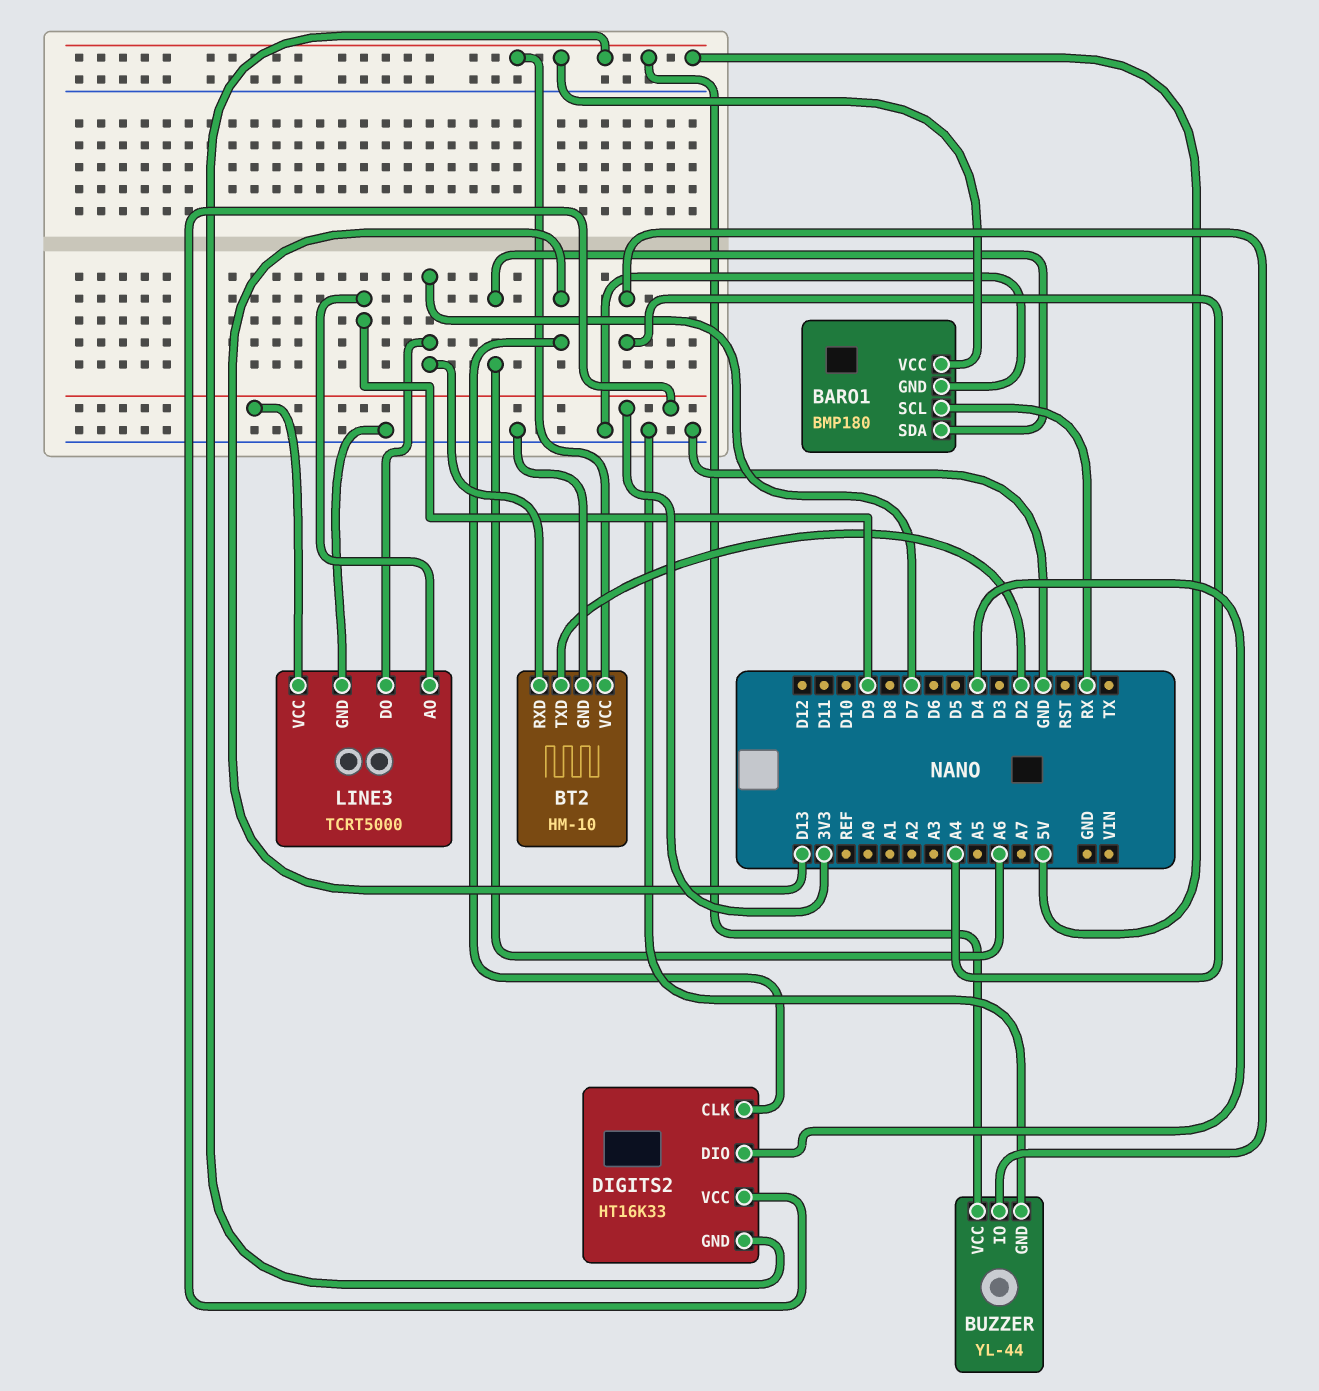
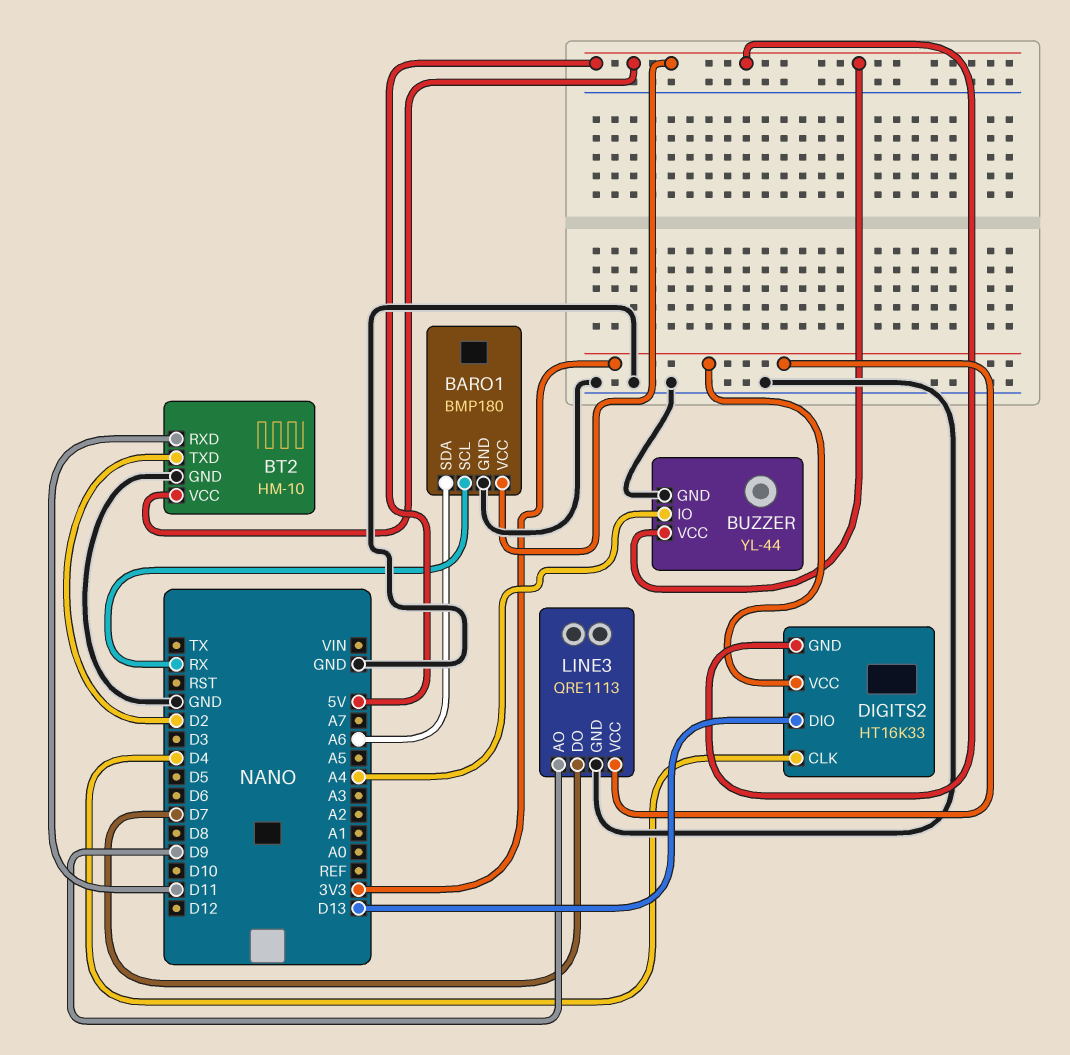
BT2 pin RXD: D7 -> D11
DIGITS2 pin CLK: D13 -> D4
DIGITS2 pin DIO: D4 -> D13
LINE3: TCRT5000 -> QRE1113

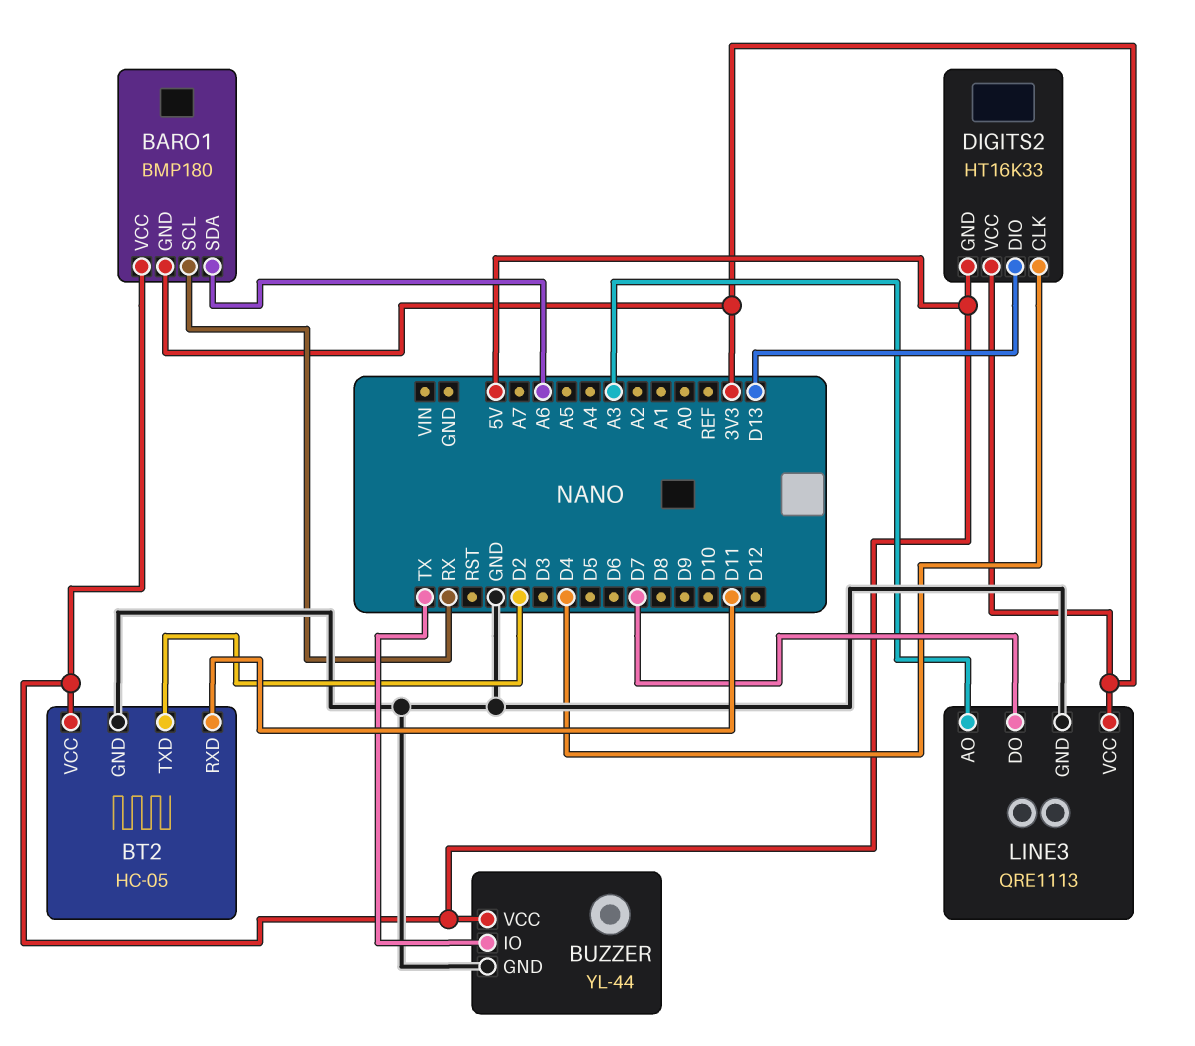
BARO1 pin GND: GND -> 3V3
BT2: HM-10 -> HC-05
BUZZER pin IO: A4 -> TX
LINE3 pin AO: D9 -> A3

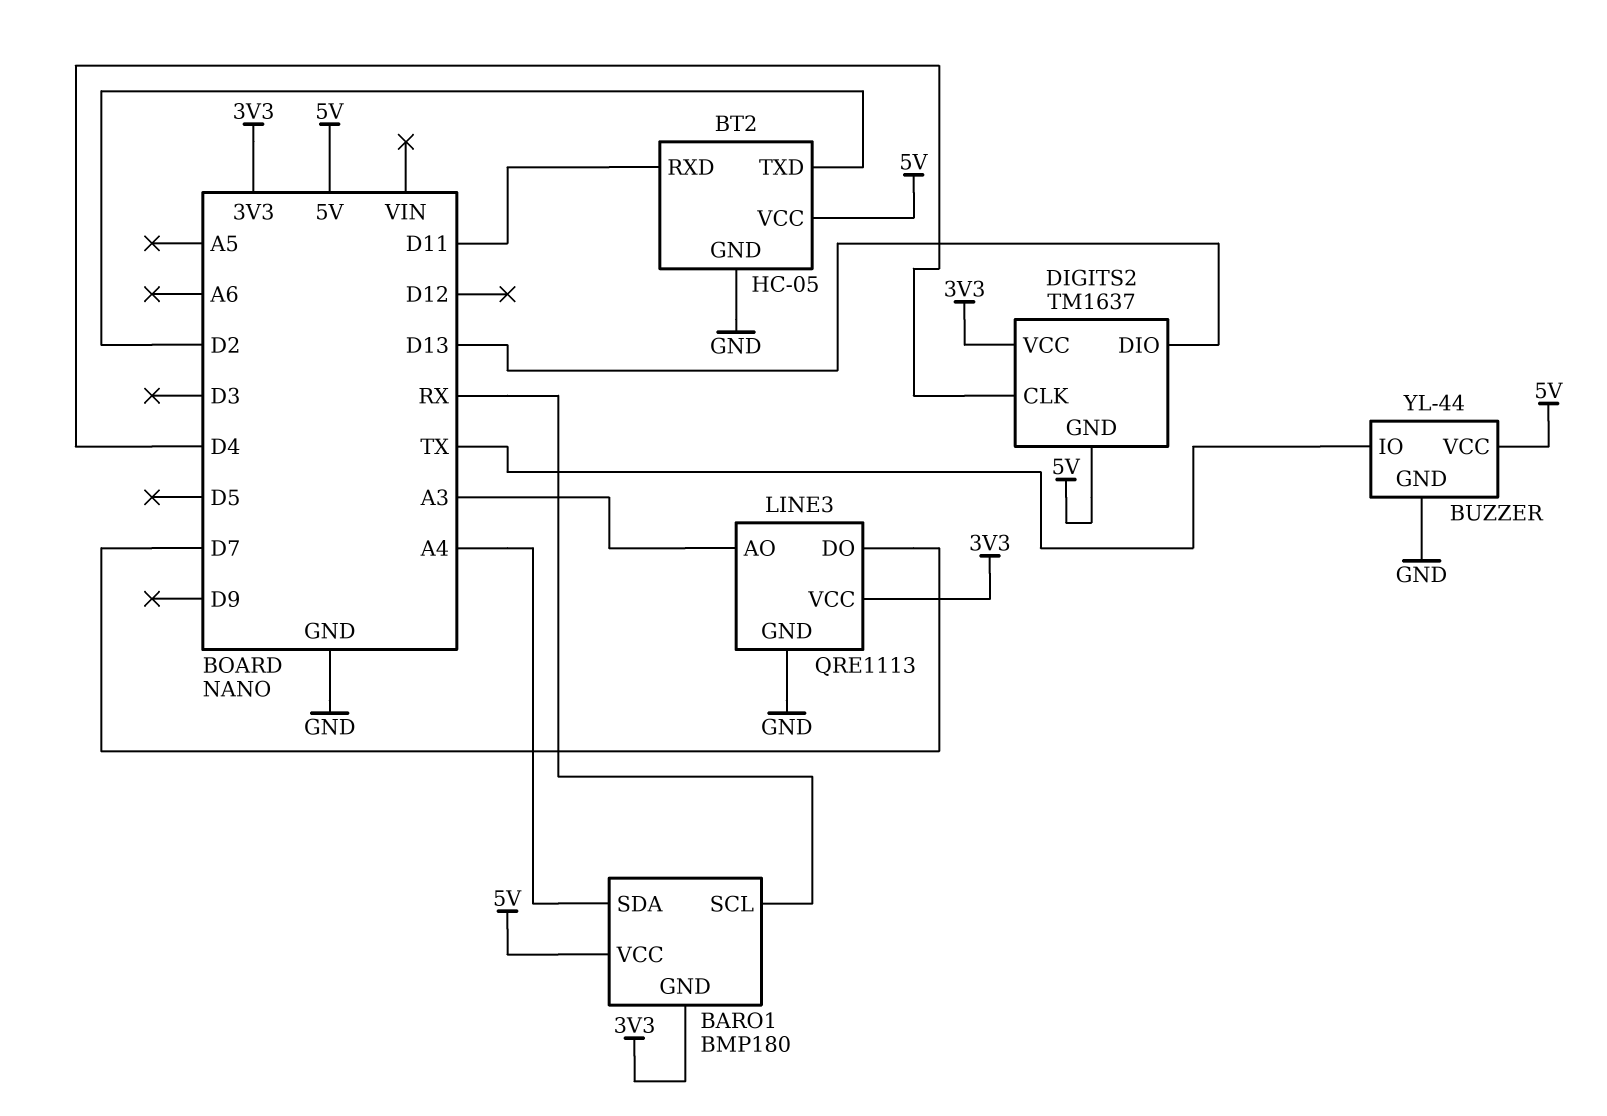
BARO1 pin SDA: A6 -> A4
DIGITS2: HT16K33 -> TM1637

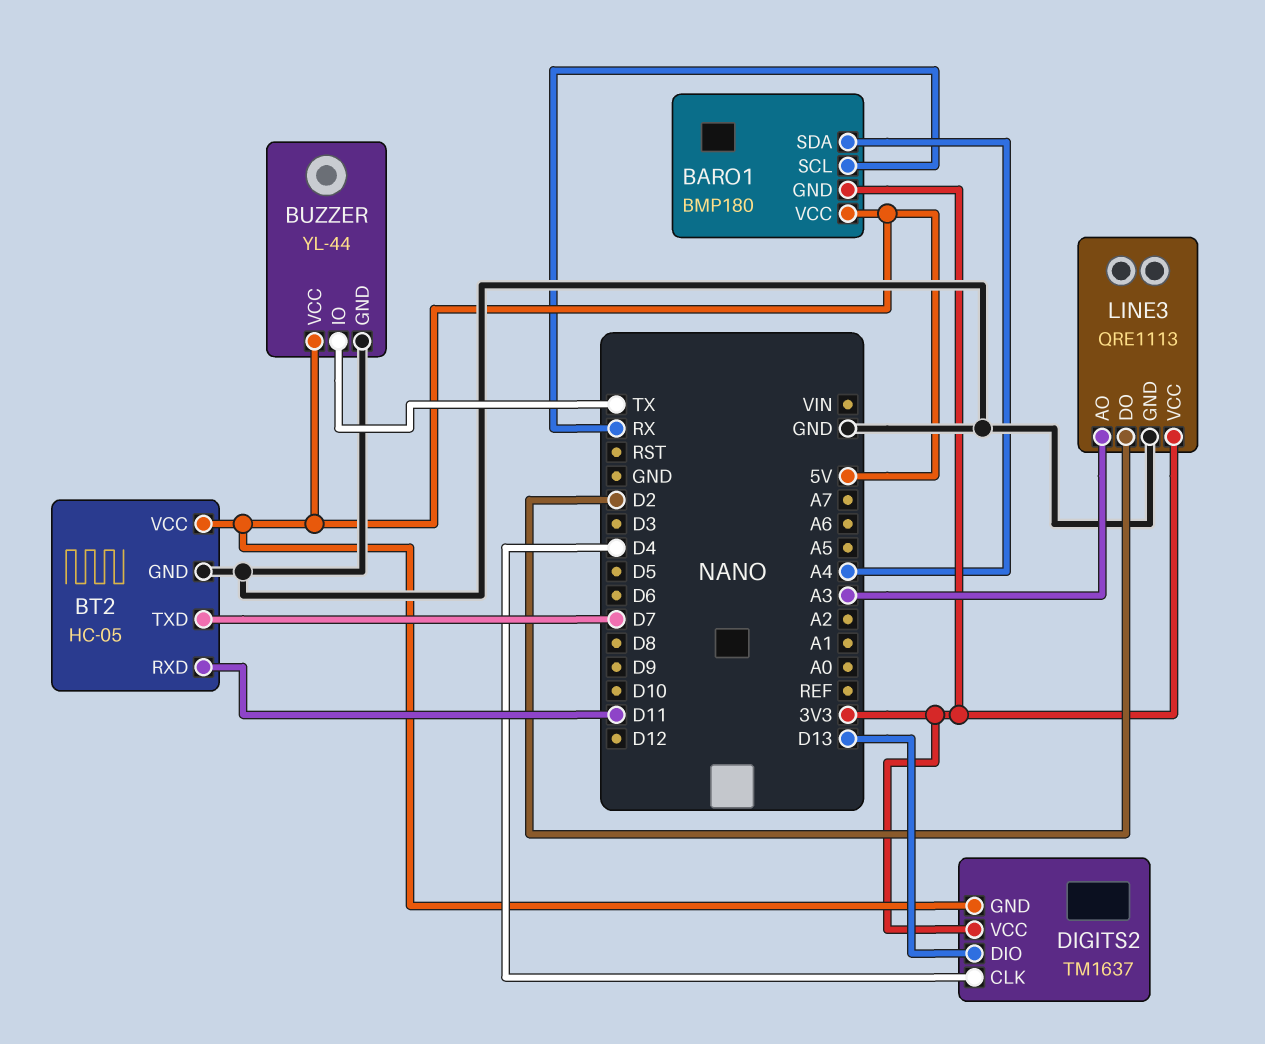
BT2 pin TXD: D2 -> D7
LINE3 pin DO: D7 -> D2

